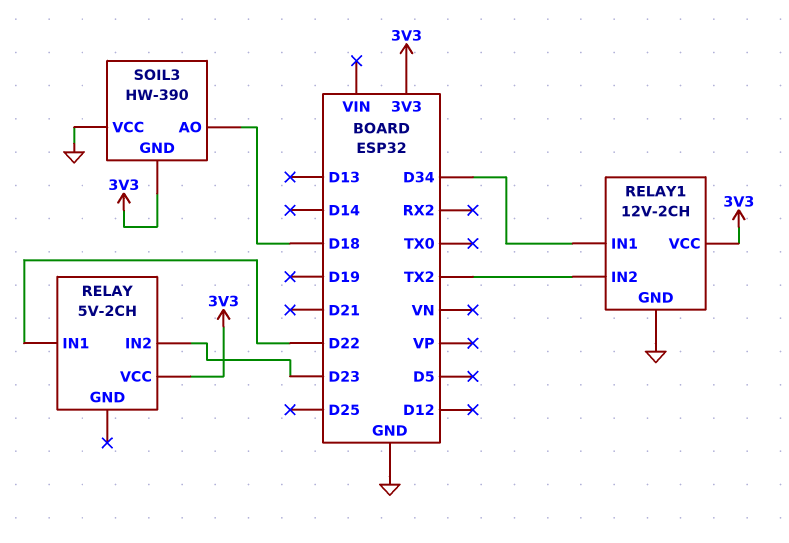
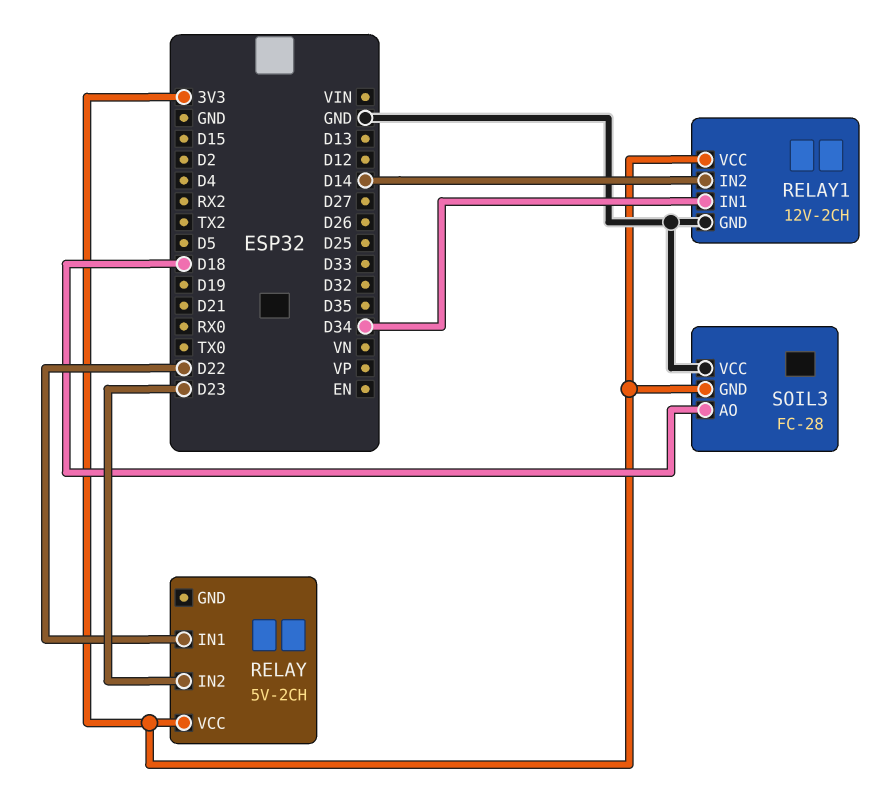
RELAY1 pin IN2: TX2 -> D14
SOIL3: HW-390 -> FC-28

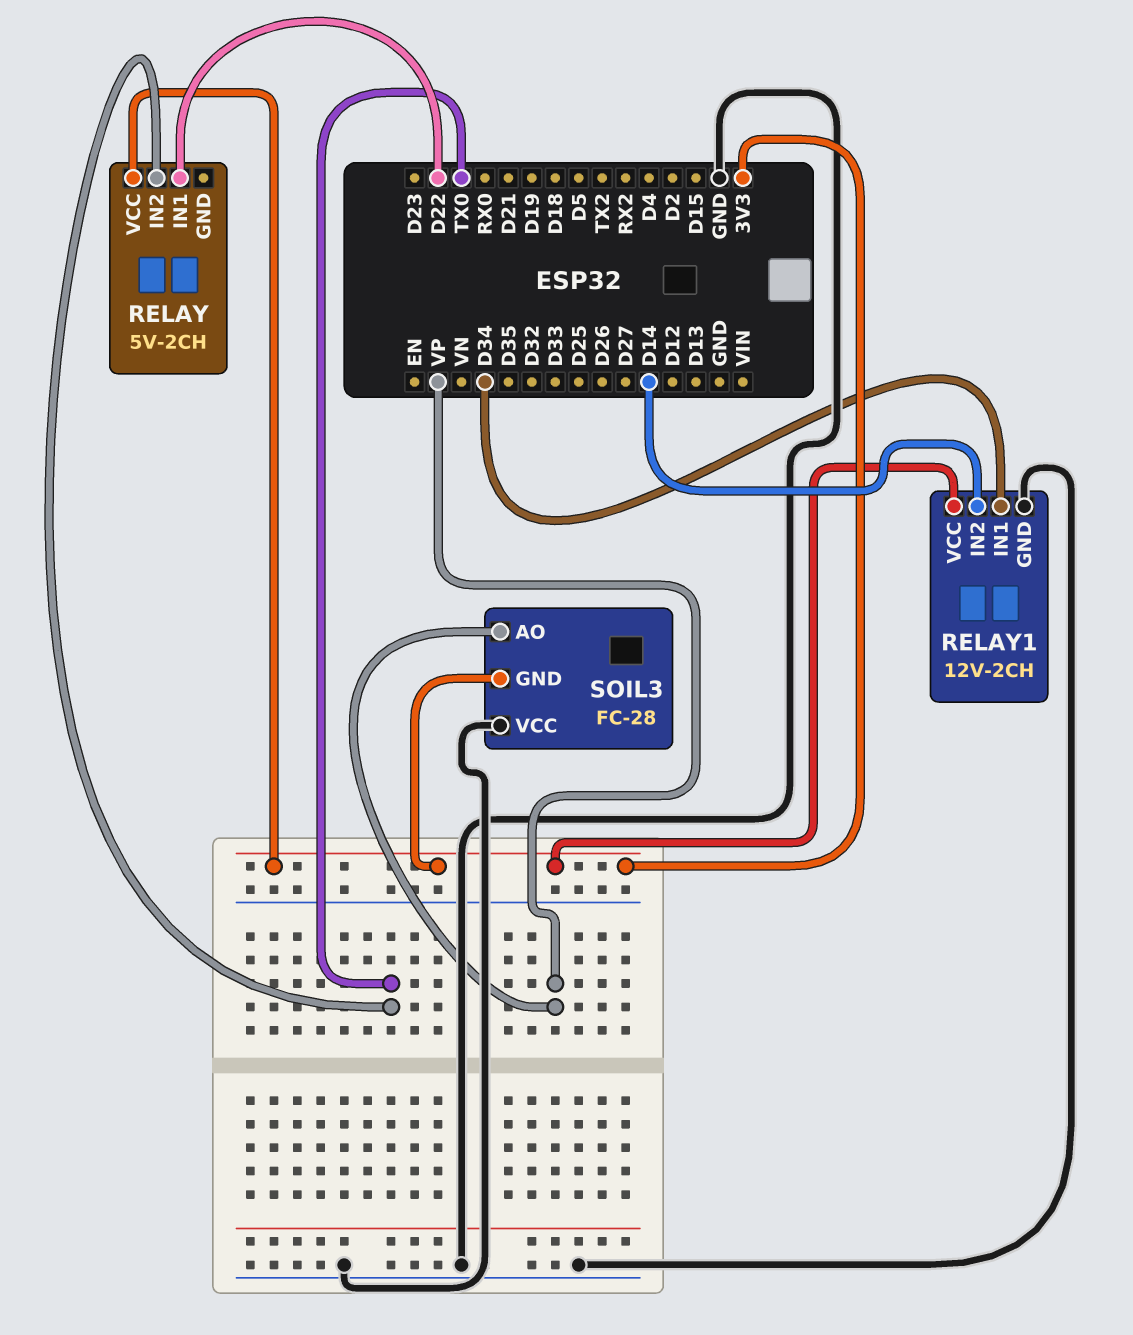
RELAY pin IN2: D23 -> TX0
SOIL3 pin AO: D18 -> VP

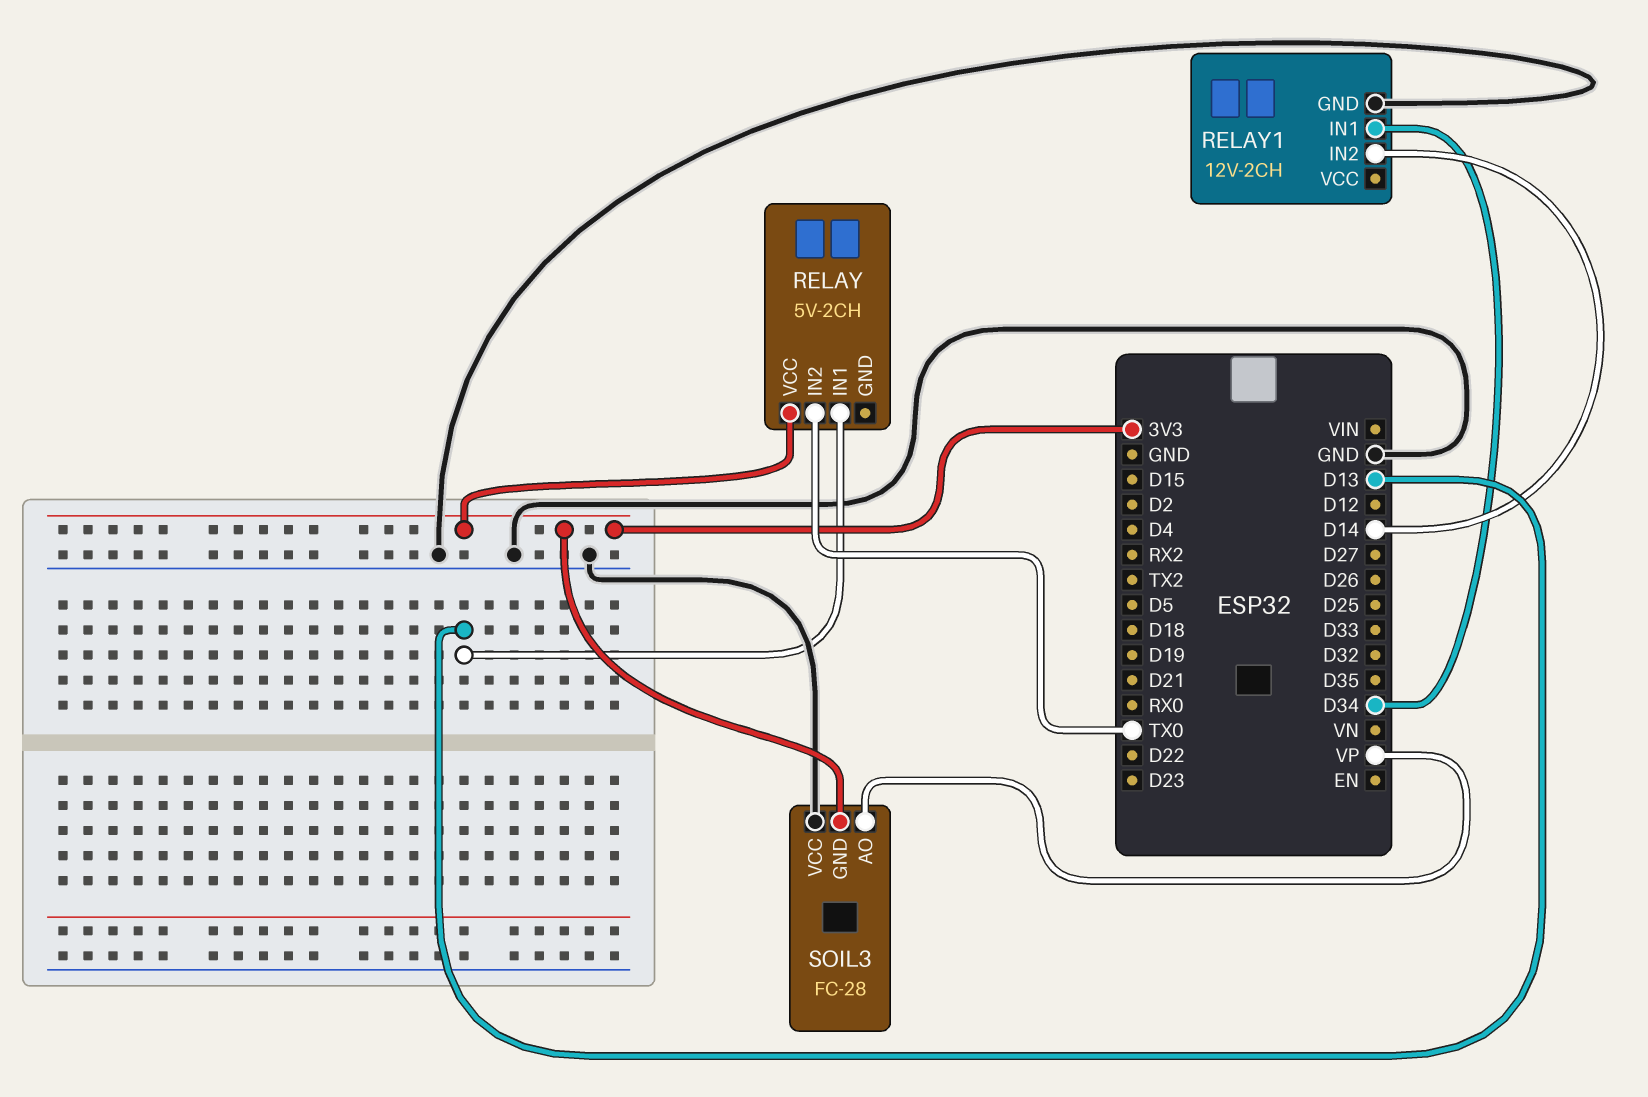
RELAY pin IN1: D22 -> D13
RELAY1 pin VCC: 3V3 -> none

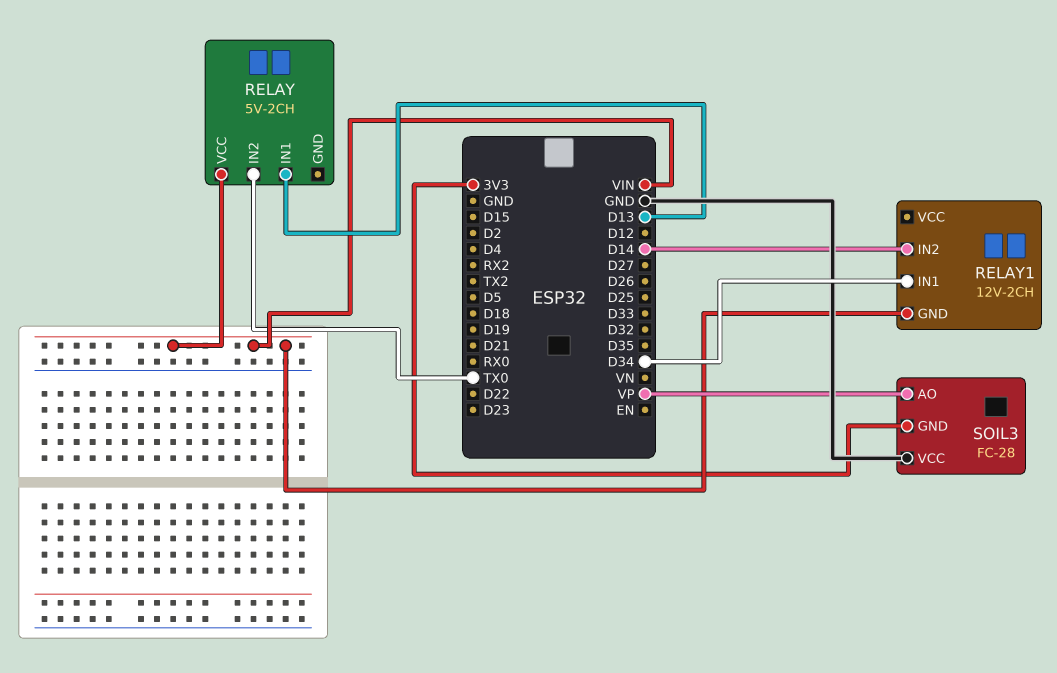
RELAY pin VCC: 3V3 -> VIN
RELAY1 pin GND: GND -> VIN

